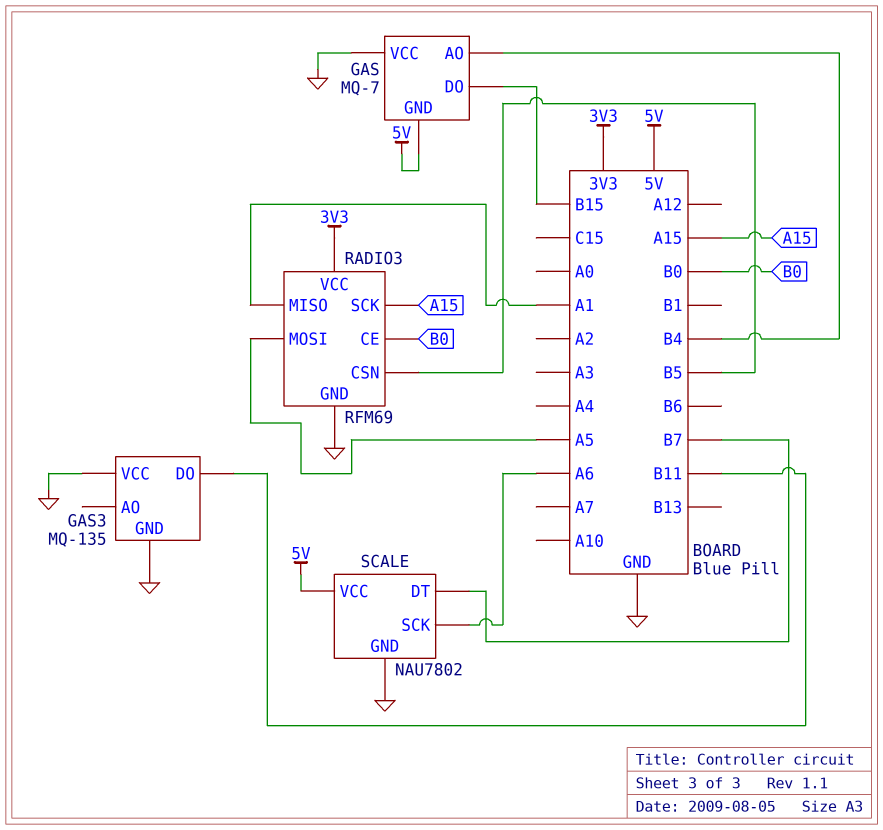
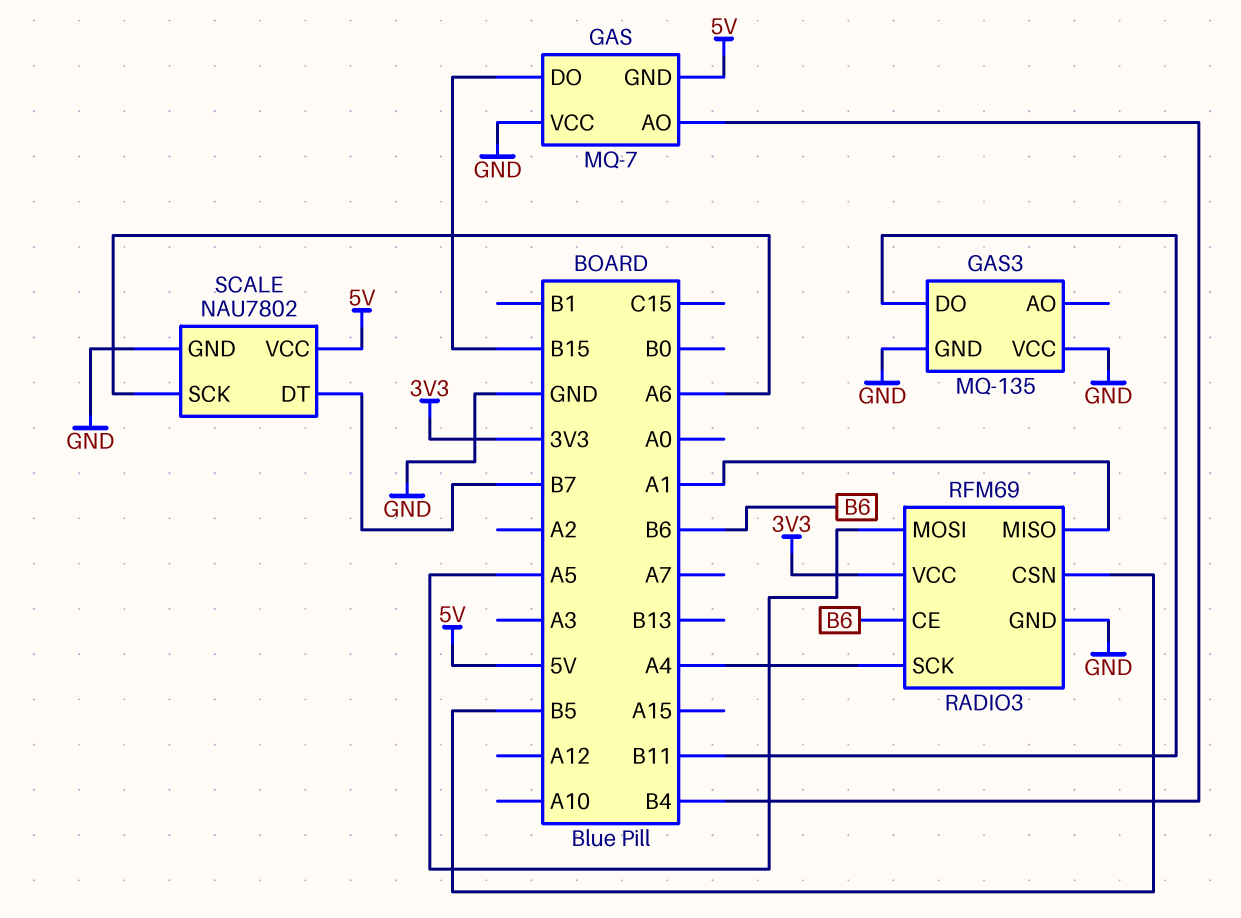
RADIO3 pin CE: B0 -> B6
RADIO3 pin SCK: A15 -> A4

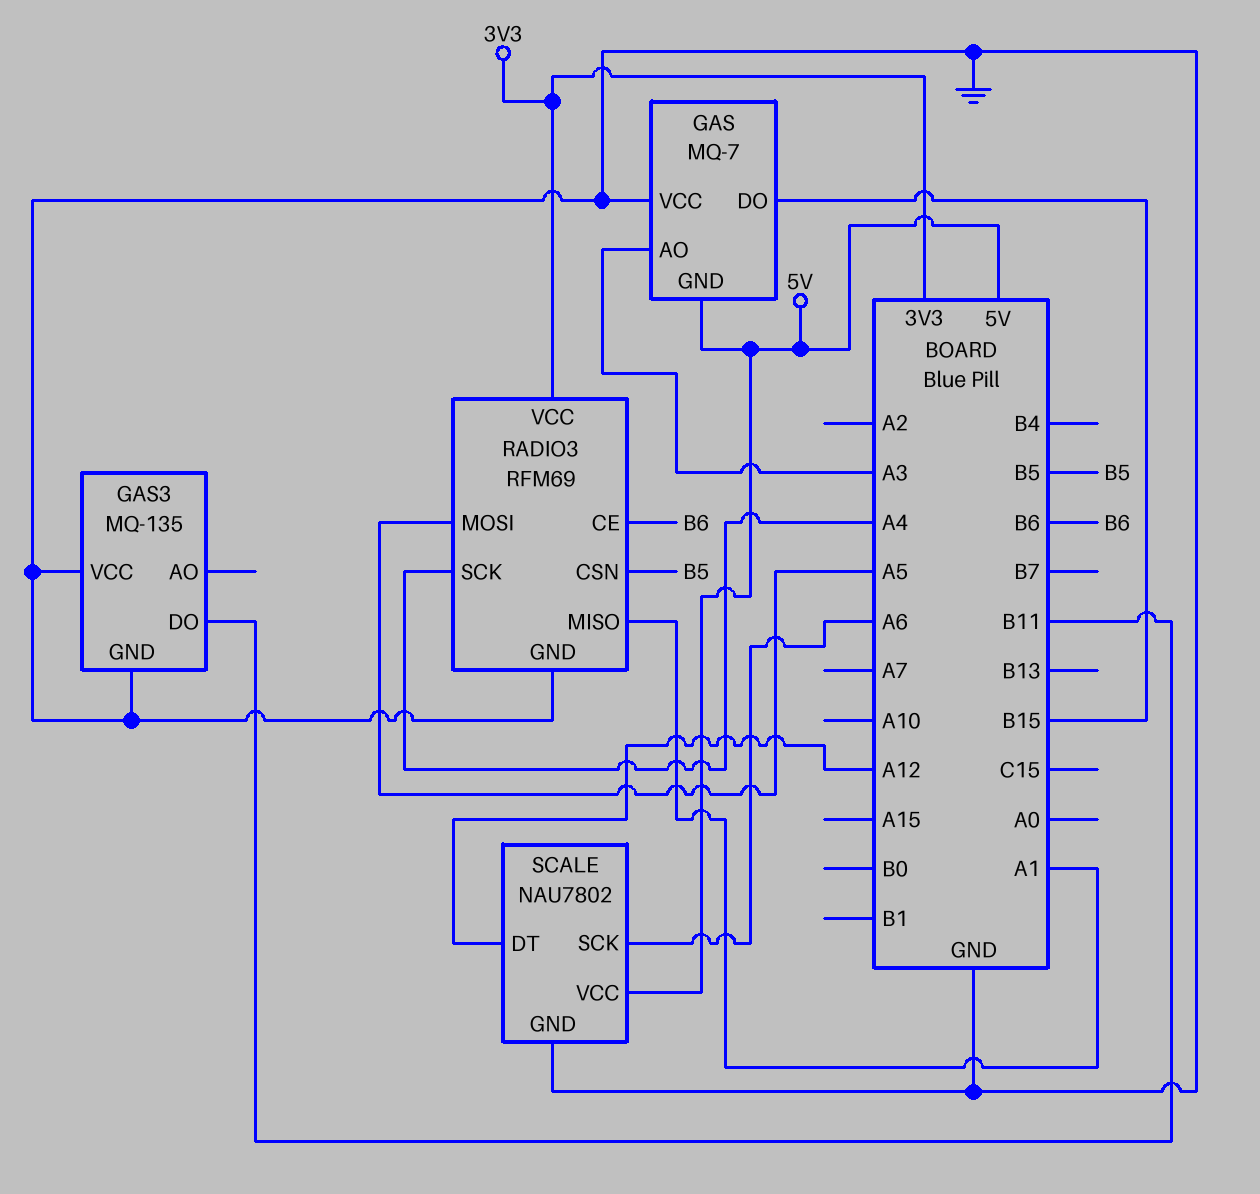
GAS pin AO: B4 -> A3
SCALE pin DT: B7 -> A12

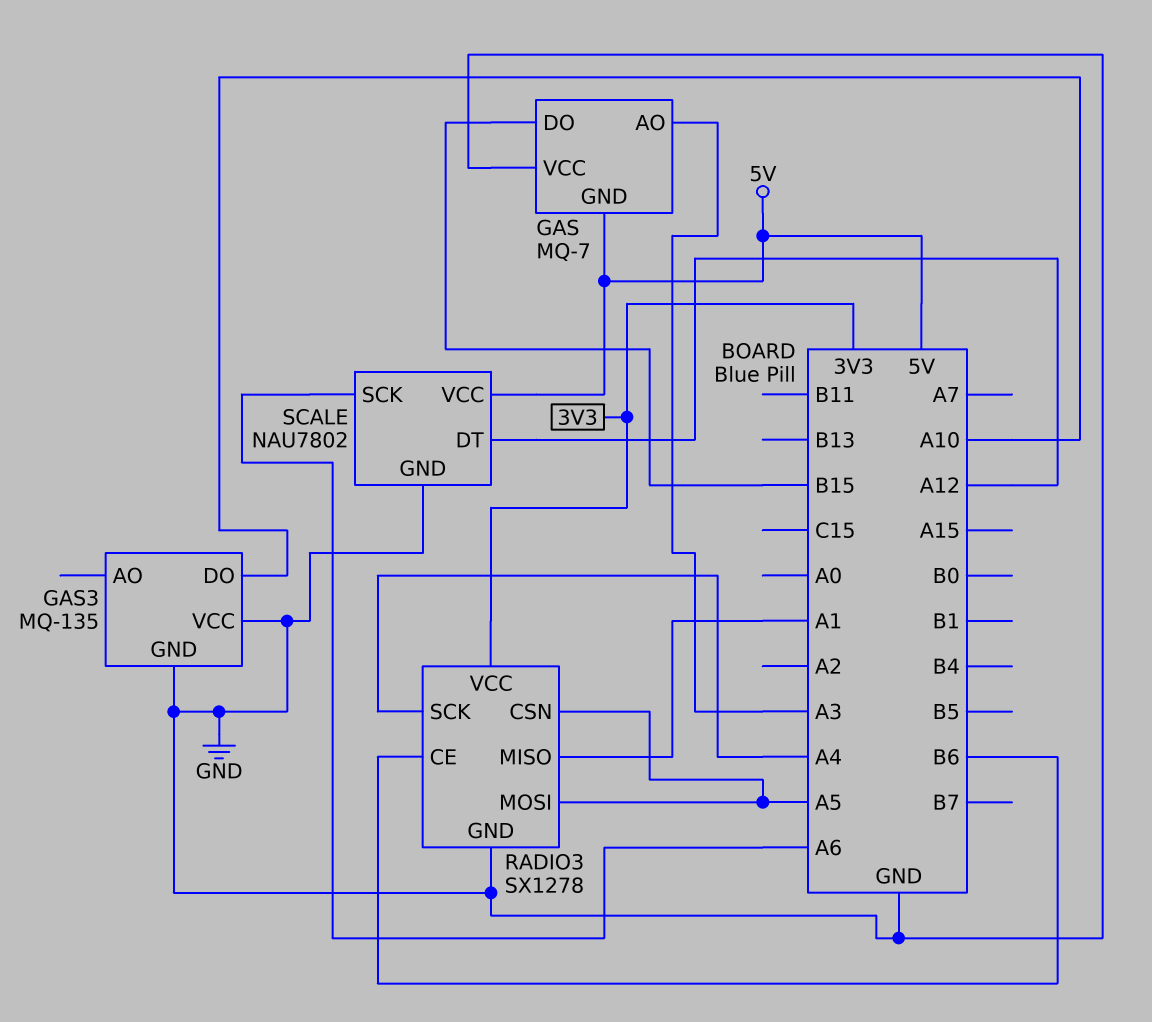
GAS3 pin DO: B11 -> A10
RADIO3: RFM69 -> SX1278
RADIO3 pin CSN: B5 -> A5

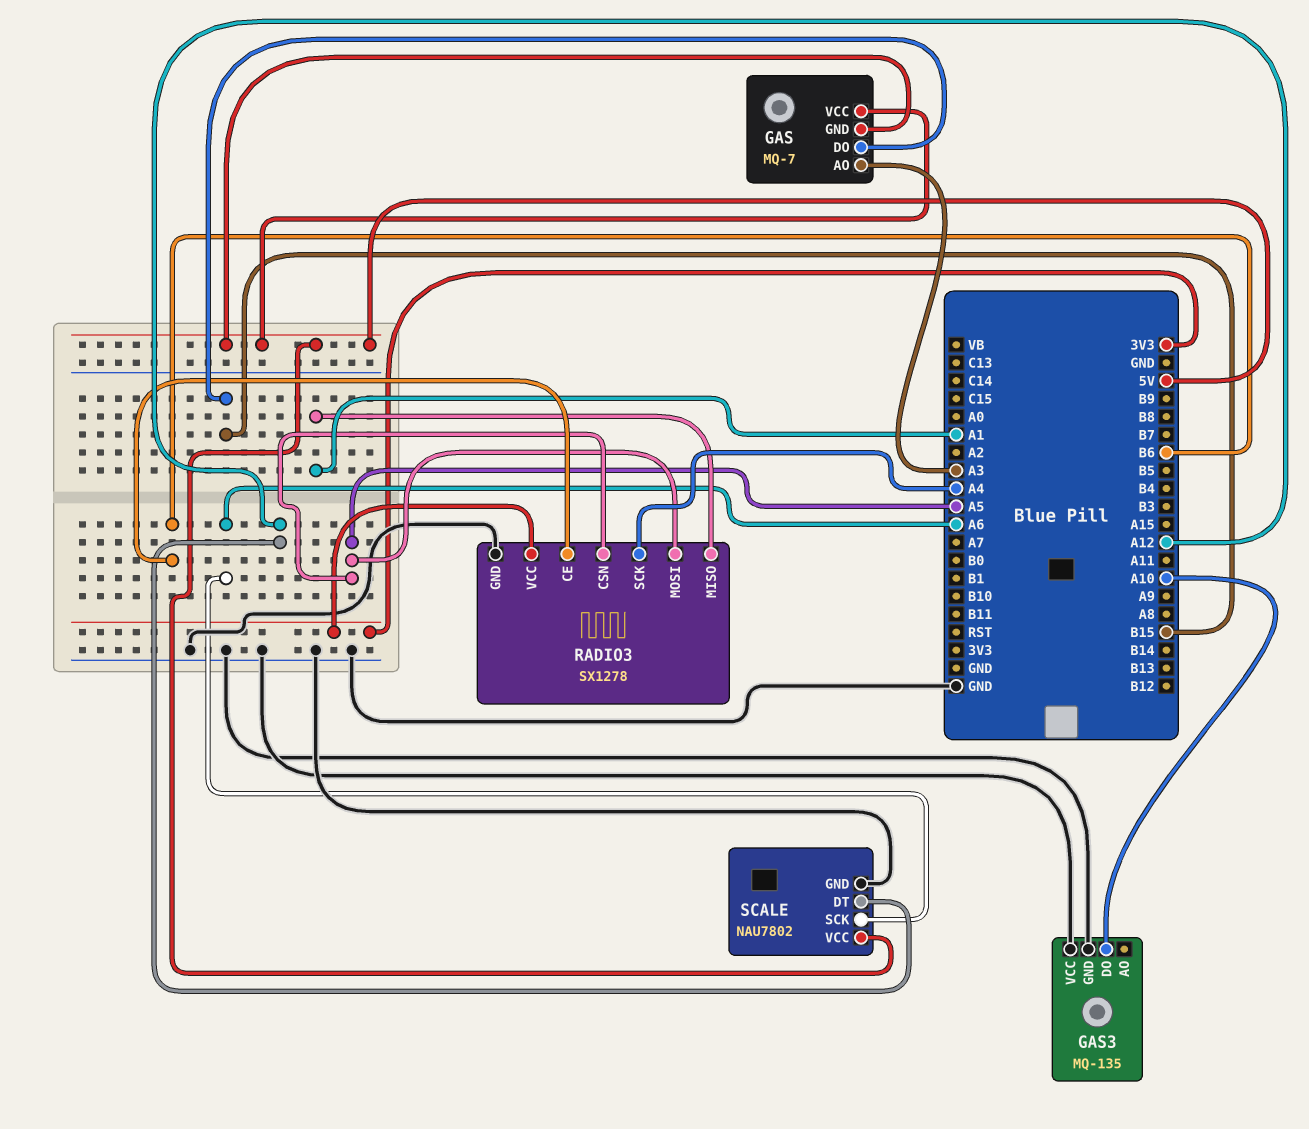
GAS pin VCC: GND -> 5V

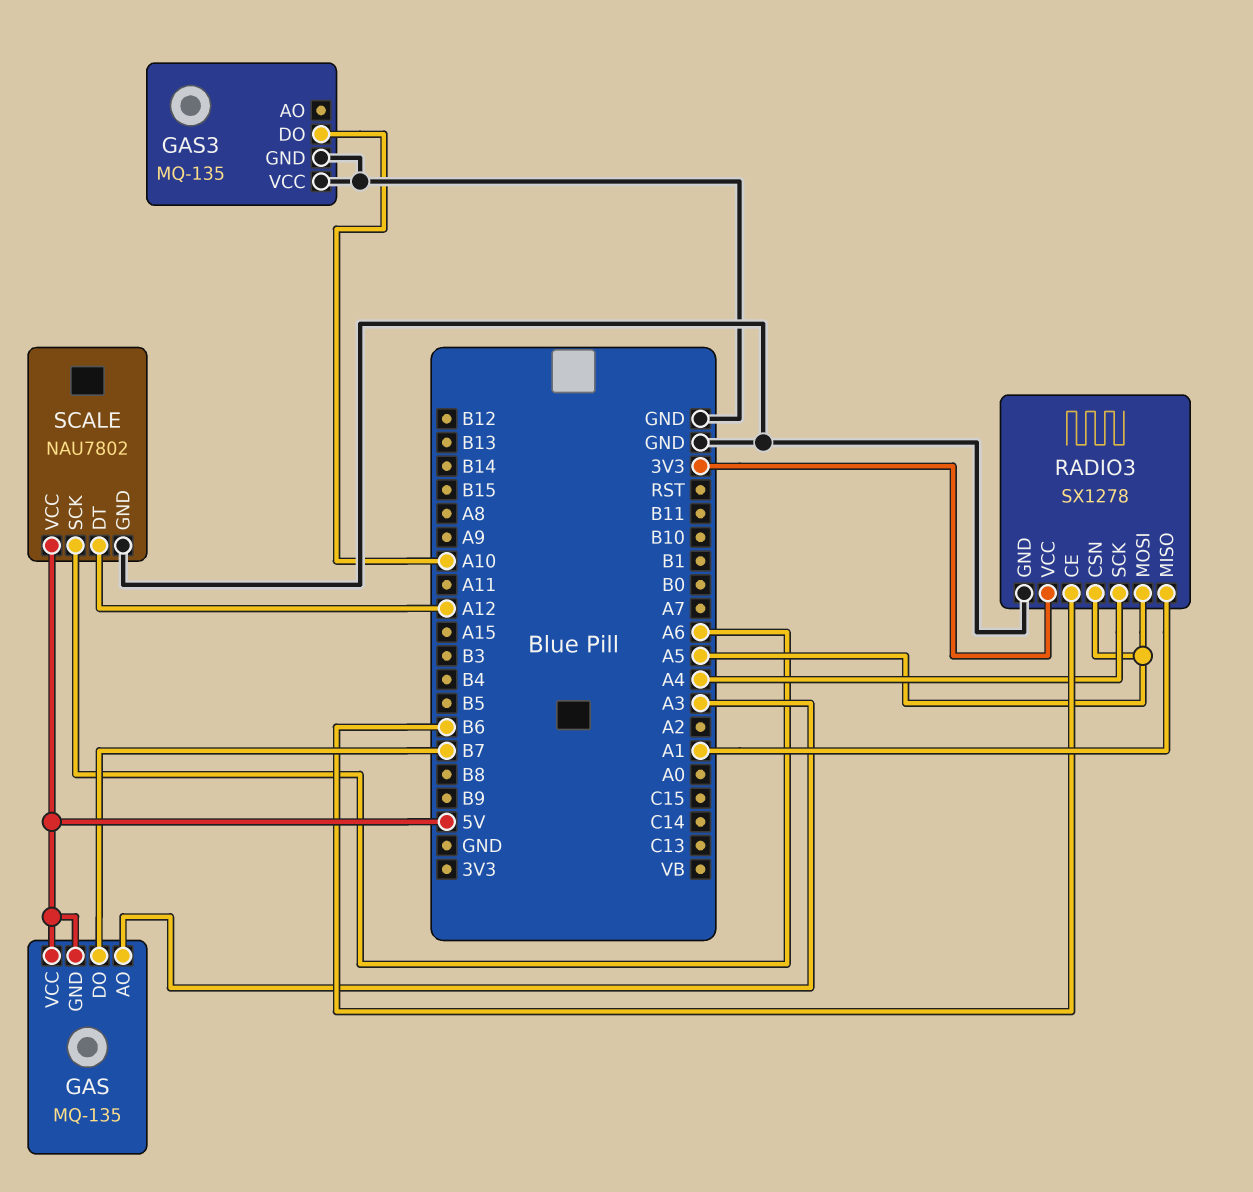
GAS: MQ-7 -> MQ-135
GAS pin DO: B15 -> B7

